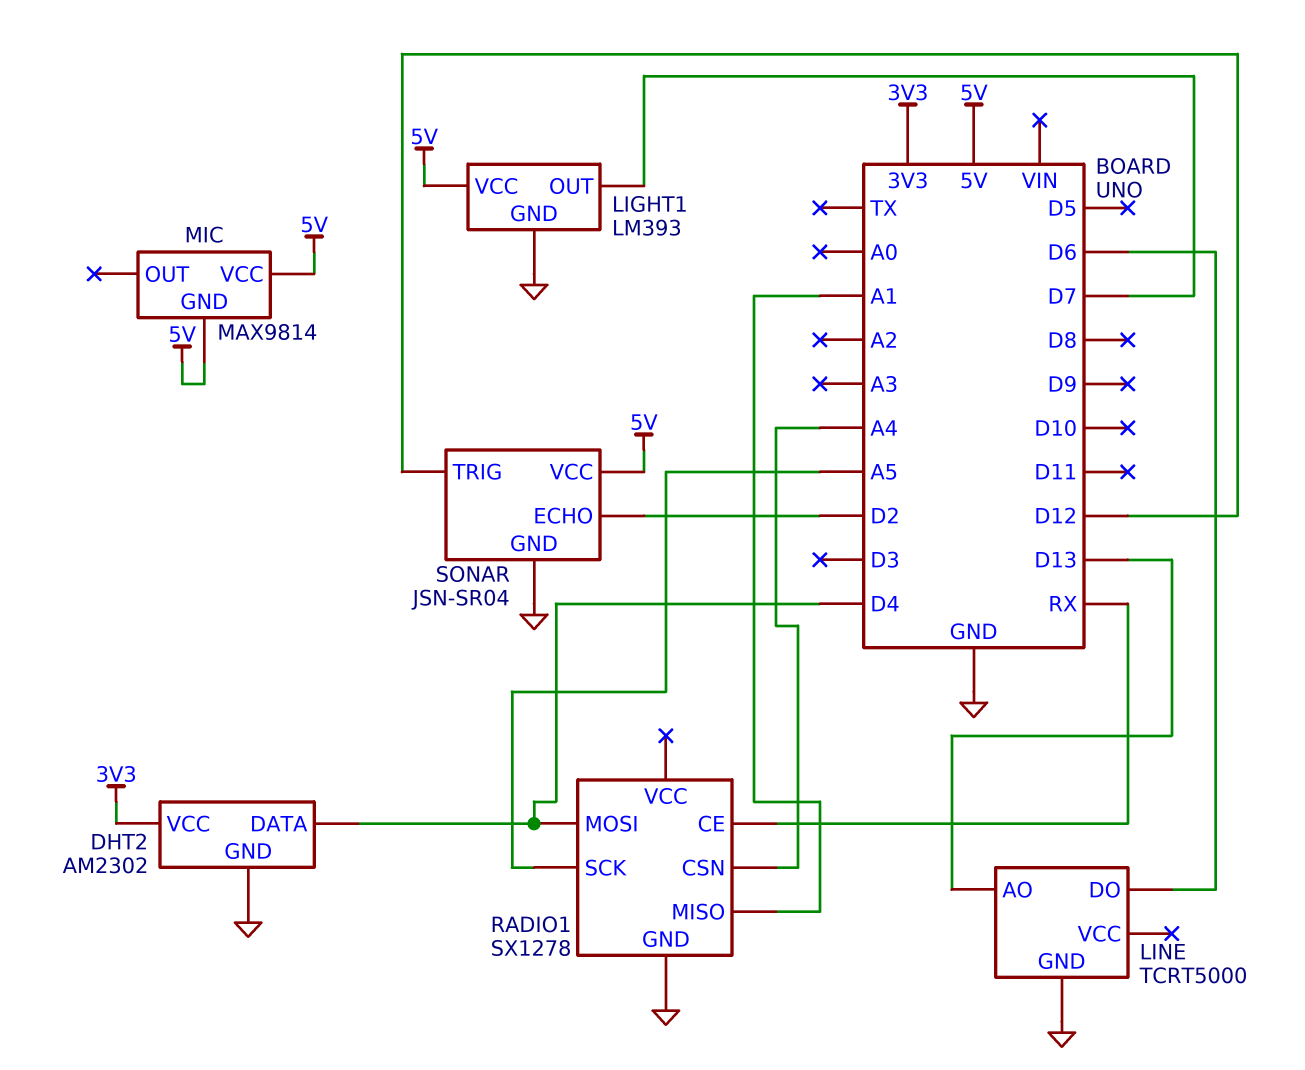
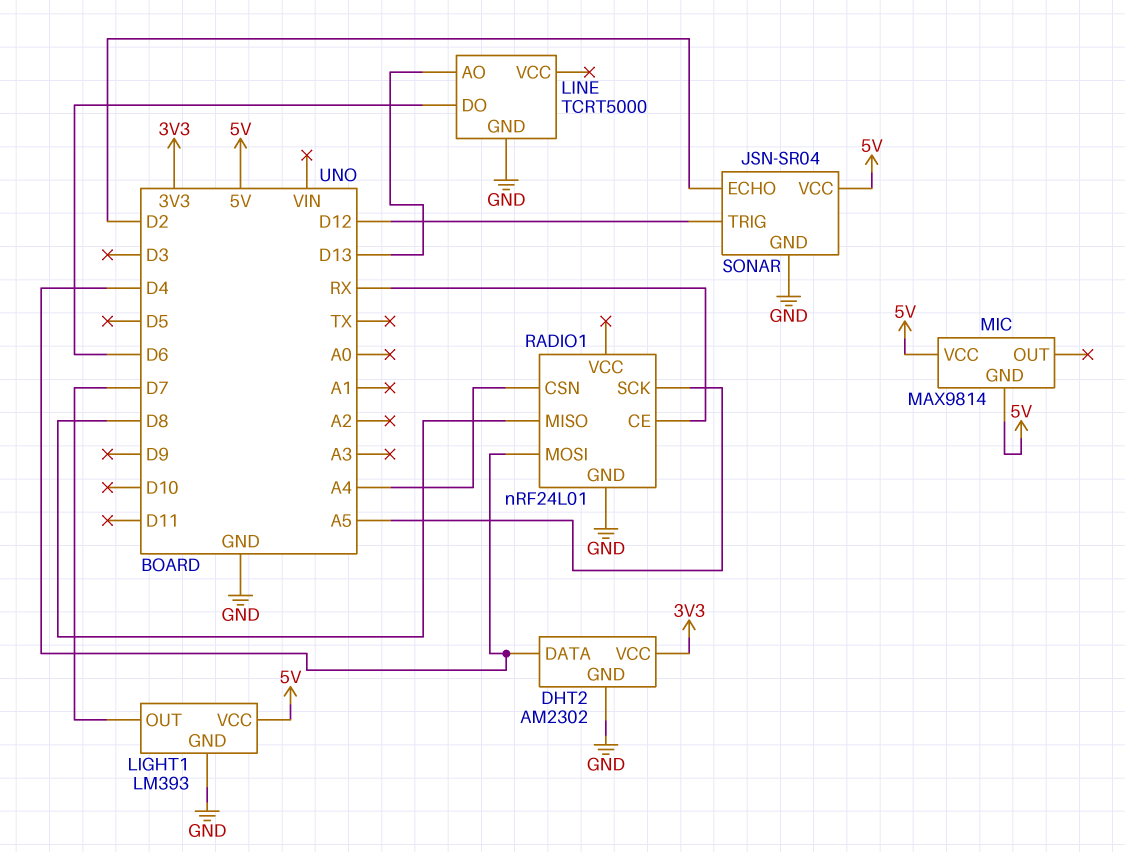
RADIO1: SX1278 -> nRF24L01
RADIO1 pin MISO: A1 -> D8

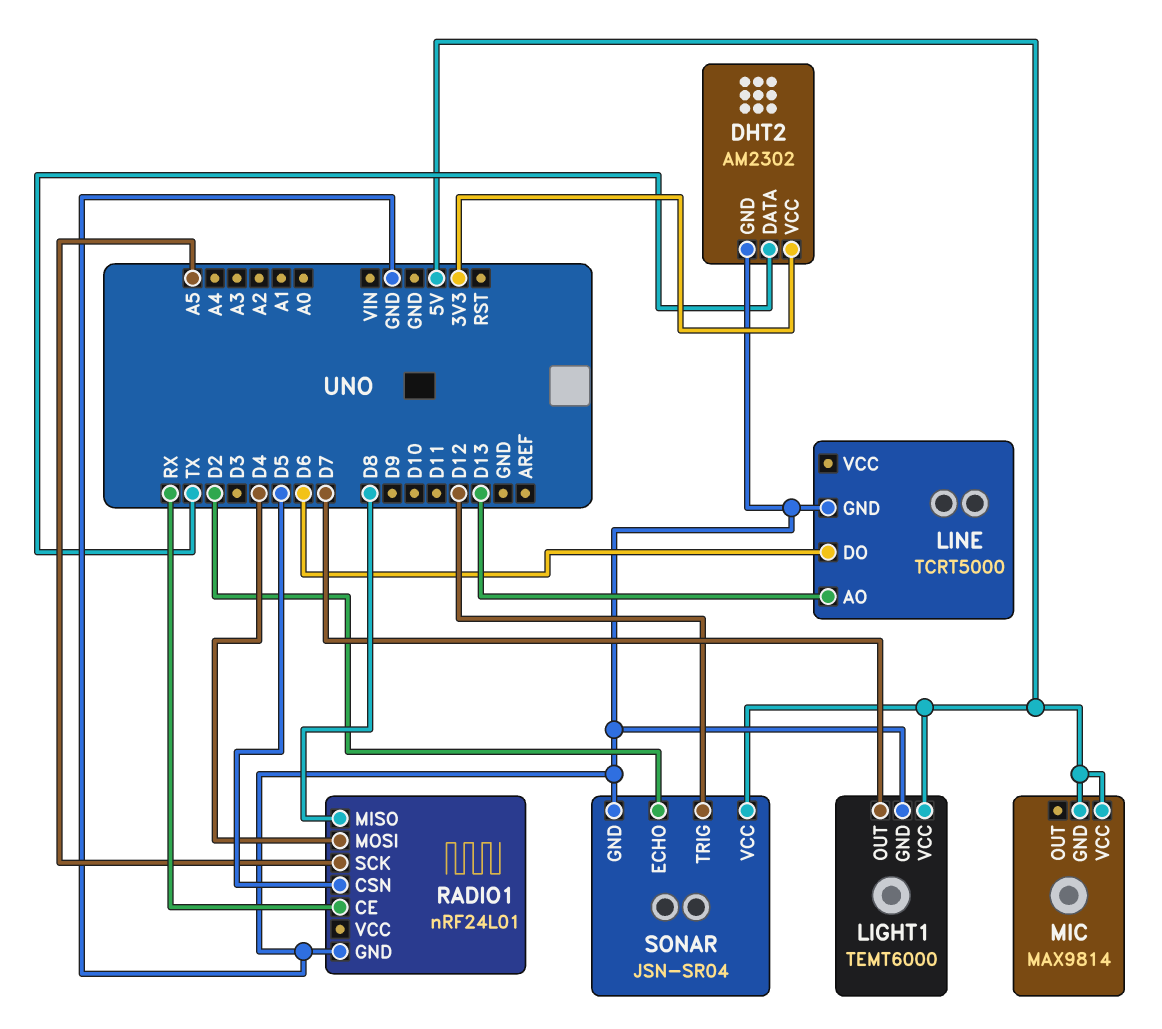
DHT2 pin DATA: D4 -> TX
LIGHT1: LM393 -> TEMT6000
RADIO1 pin CSN: A4 -> D5

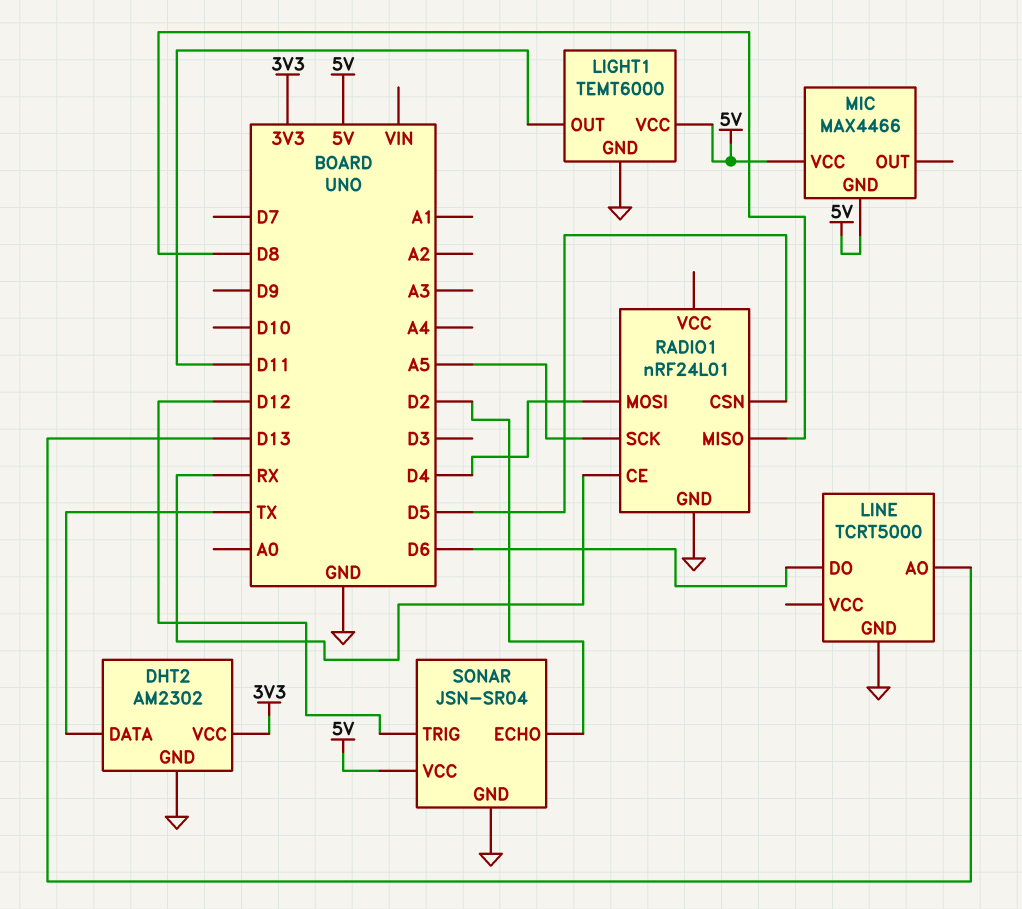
LIGHT1 pin OUT: D7 -> D11
MIC: MAX9814 -> MAX4466

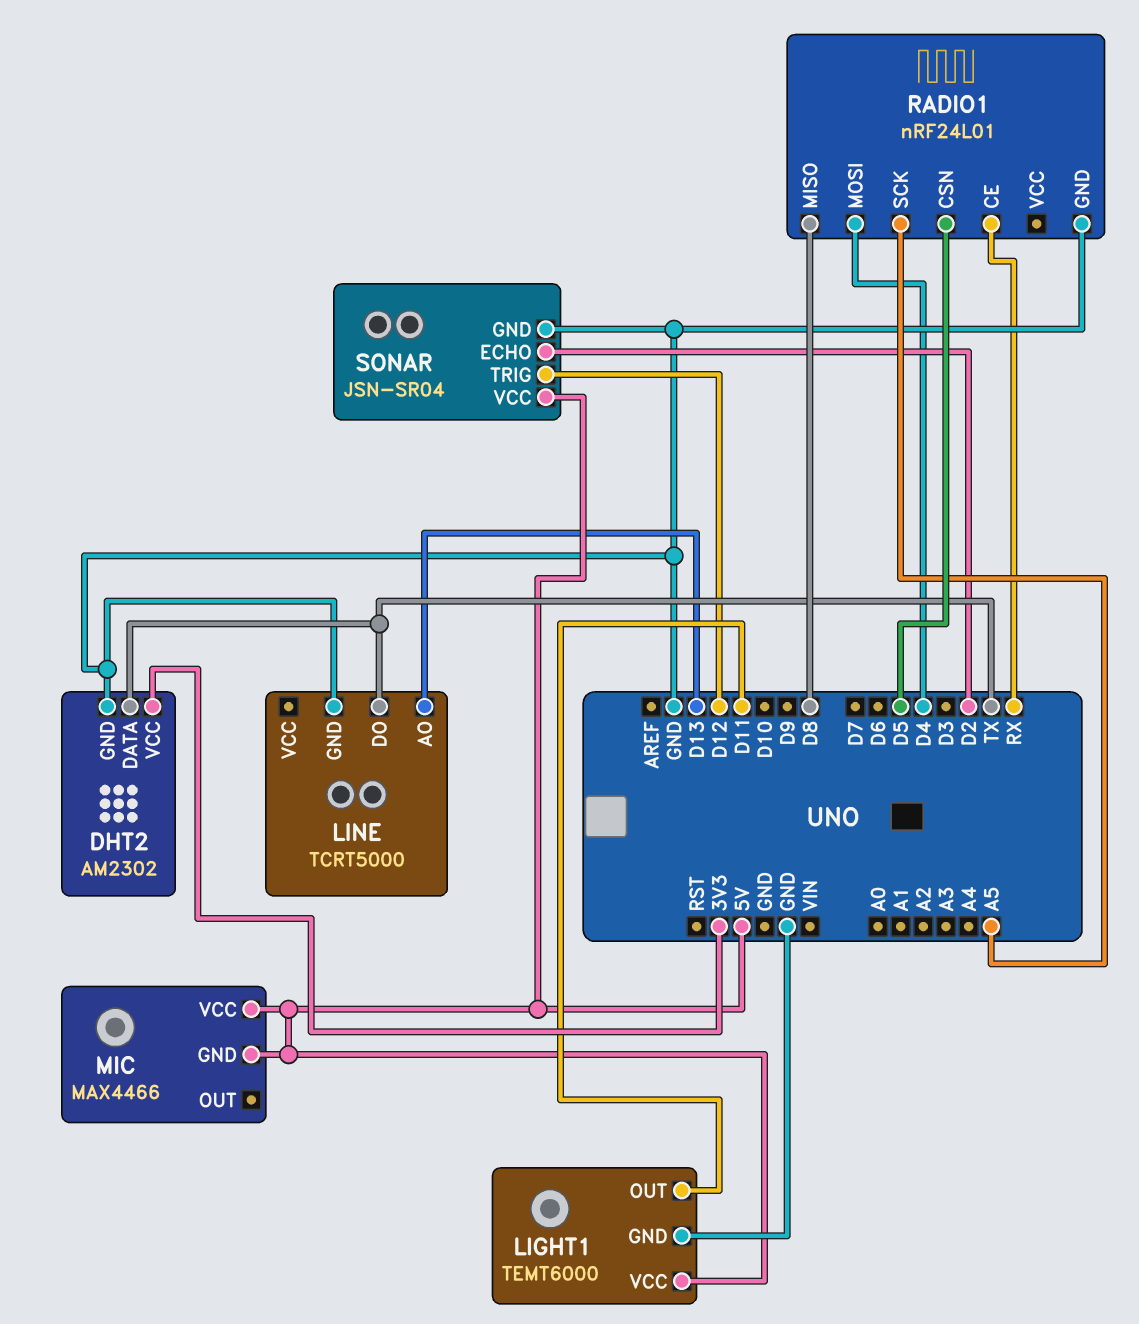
LINE pin DO: D6 -> TX

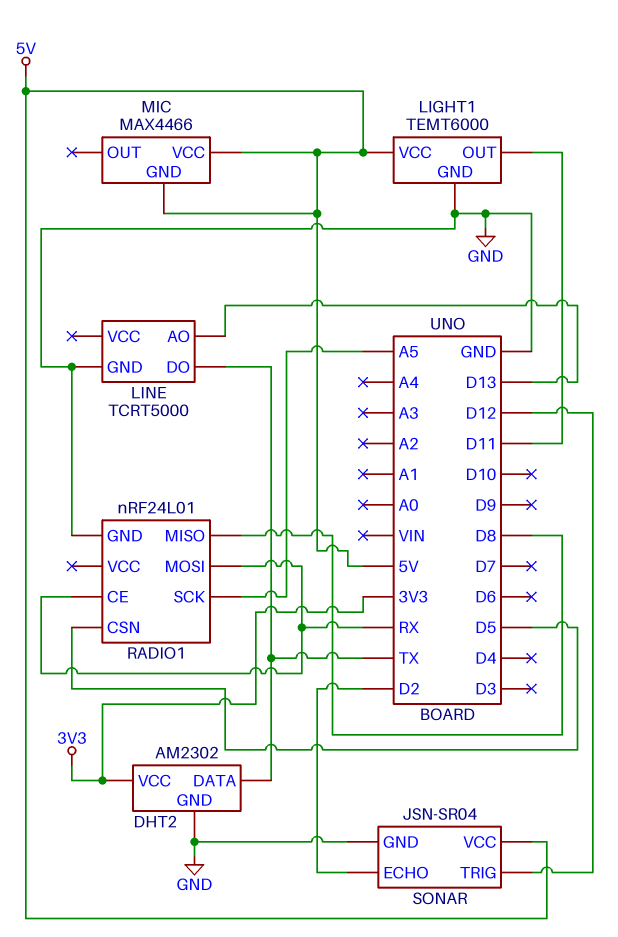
RADIO1 pin MOSI: D4 -> RX

